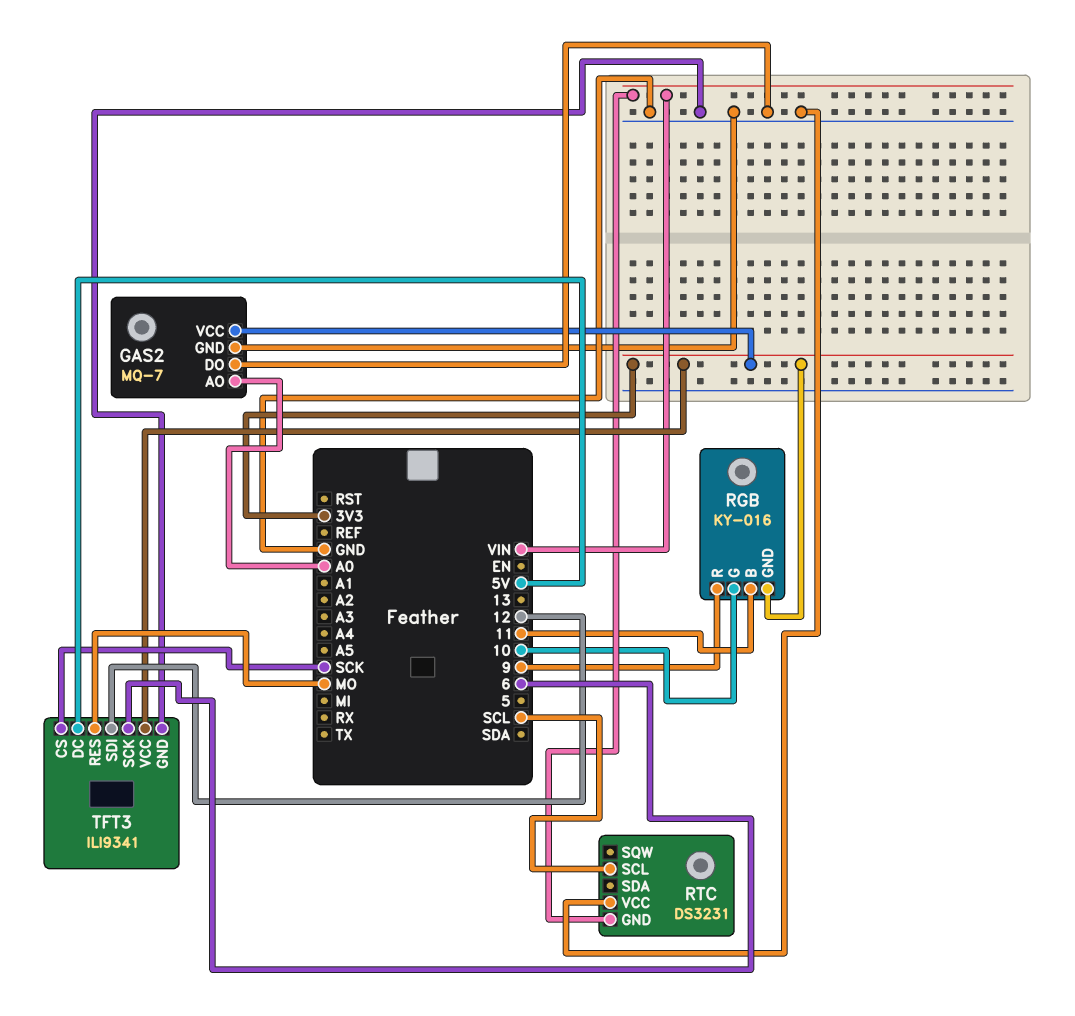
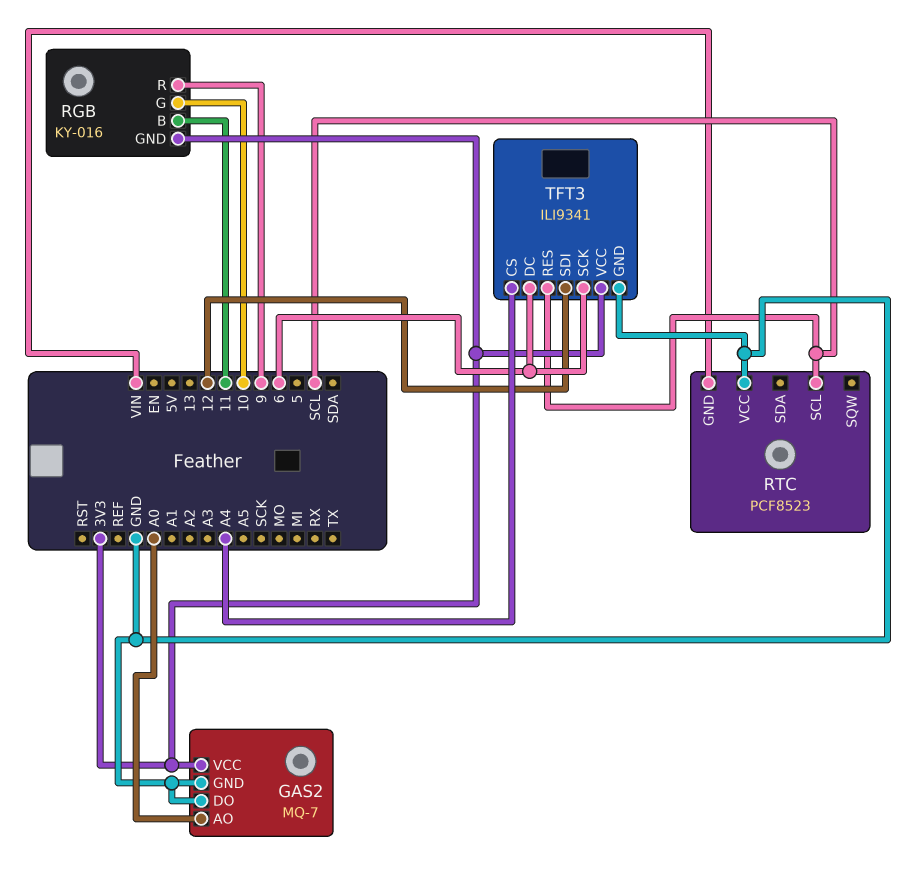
RTC: DS3231 -> PCF8523
TFT3 pin CS: SCK -> A4
TFT3 pin DC: 5V -> 6
TFT3 pin RES: MO -> SCL

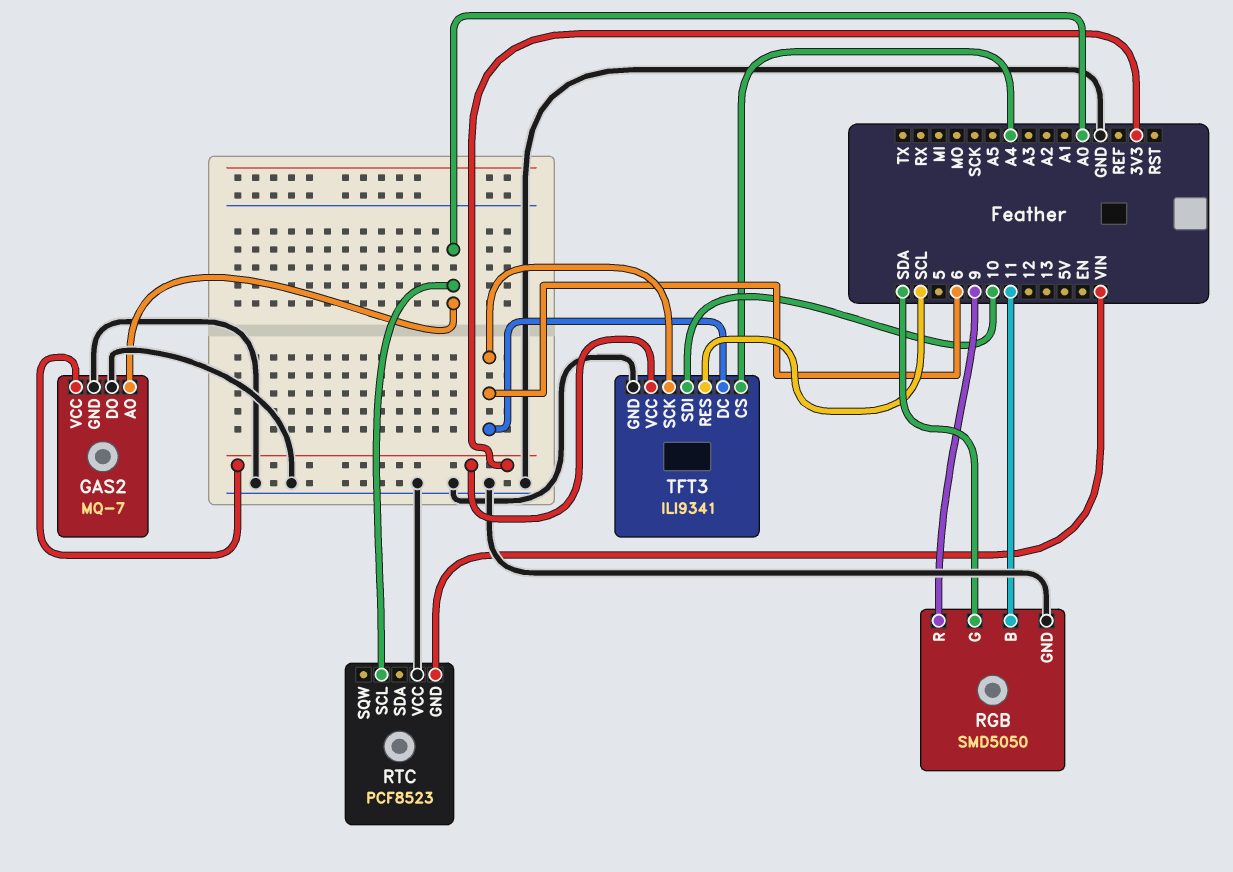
RGB: KY-016 -> SMD5050
RGB pin G: 10 -> SDA
RGB pin GND: 3V3 -> GND
RTC pin SCL: SCL -> A0
TFT3 pin SDI: 12 -> 10

